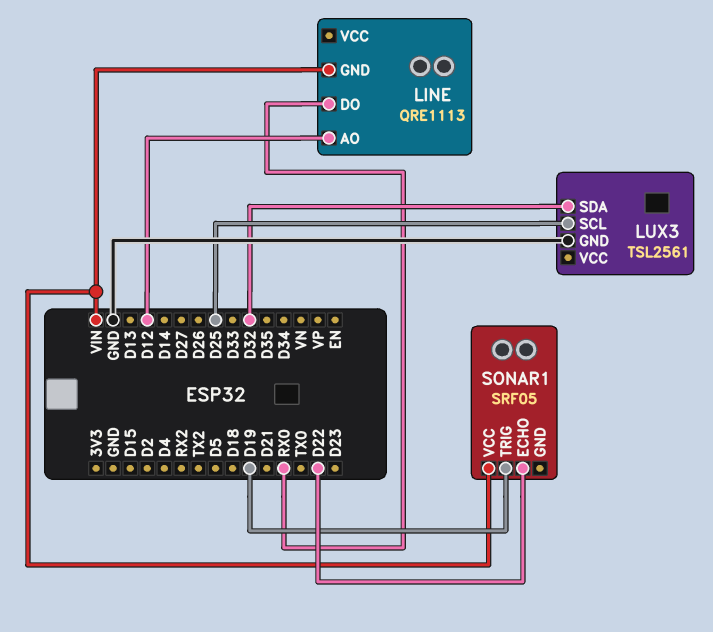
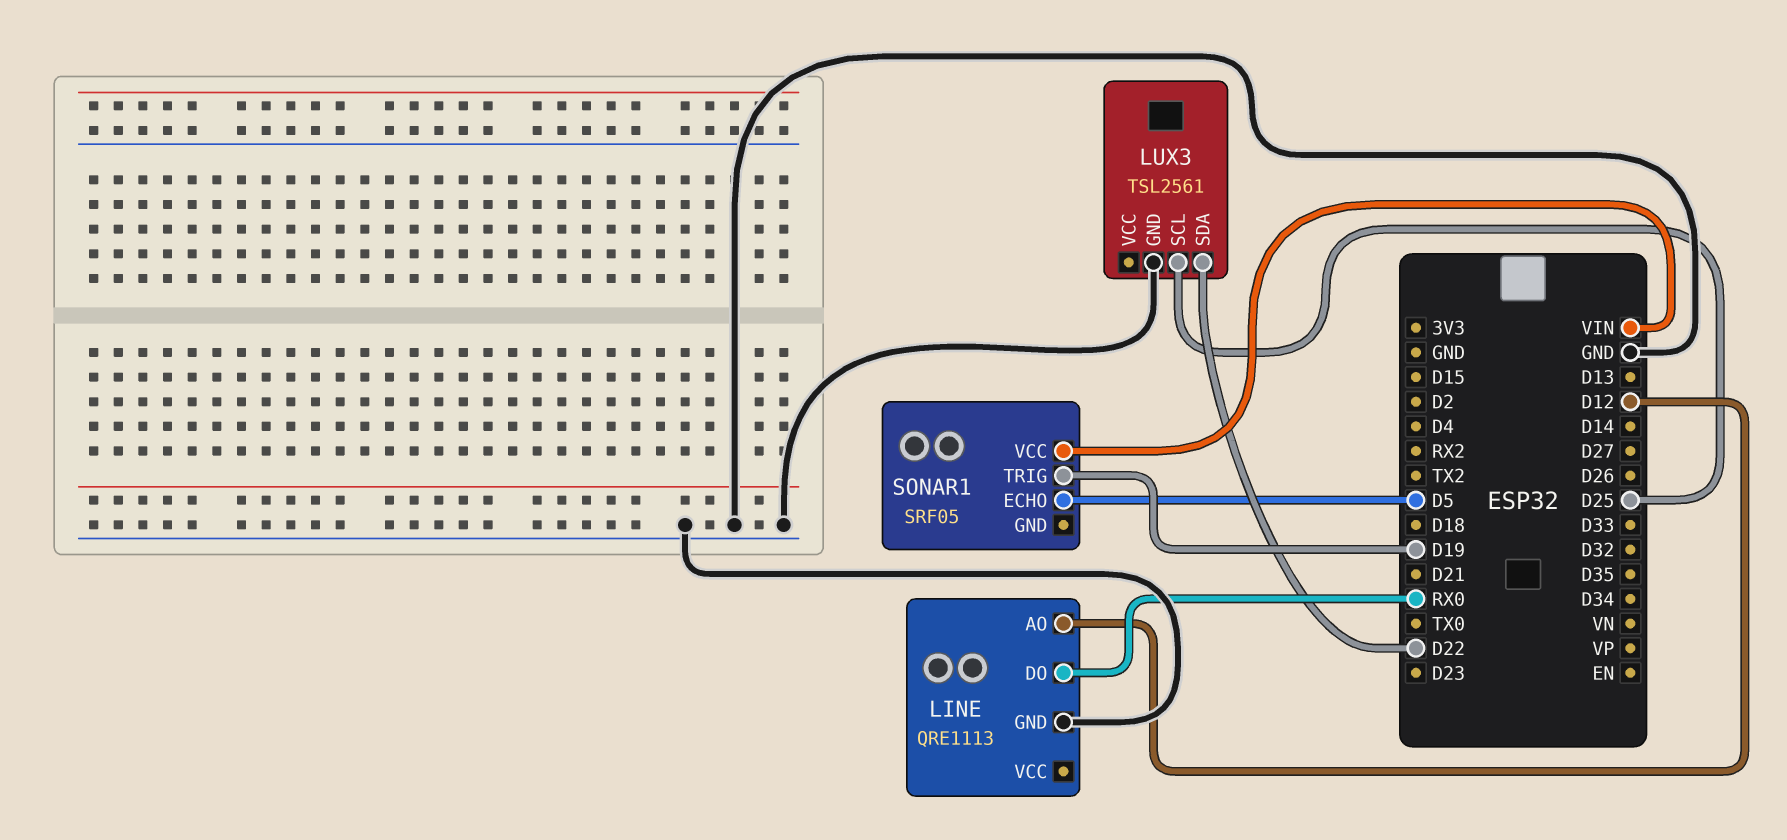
LINE pin GND: VIN -> GND
LUX3 pin SDA: D32 -> D22
SONAR1 pin ECHO: D22 -> D5

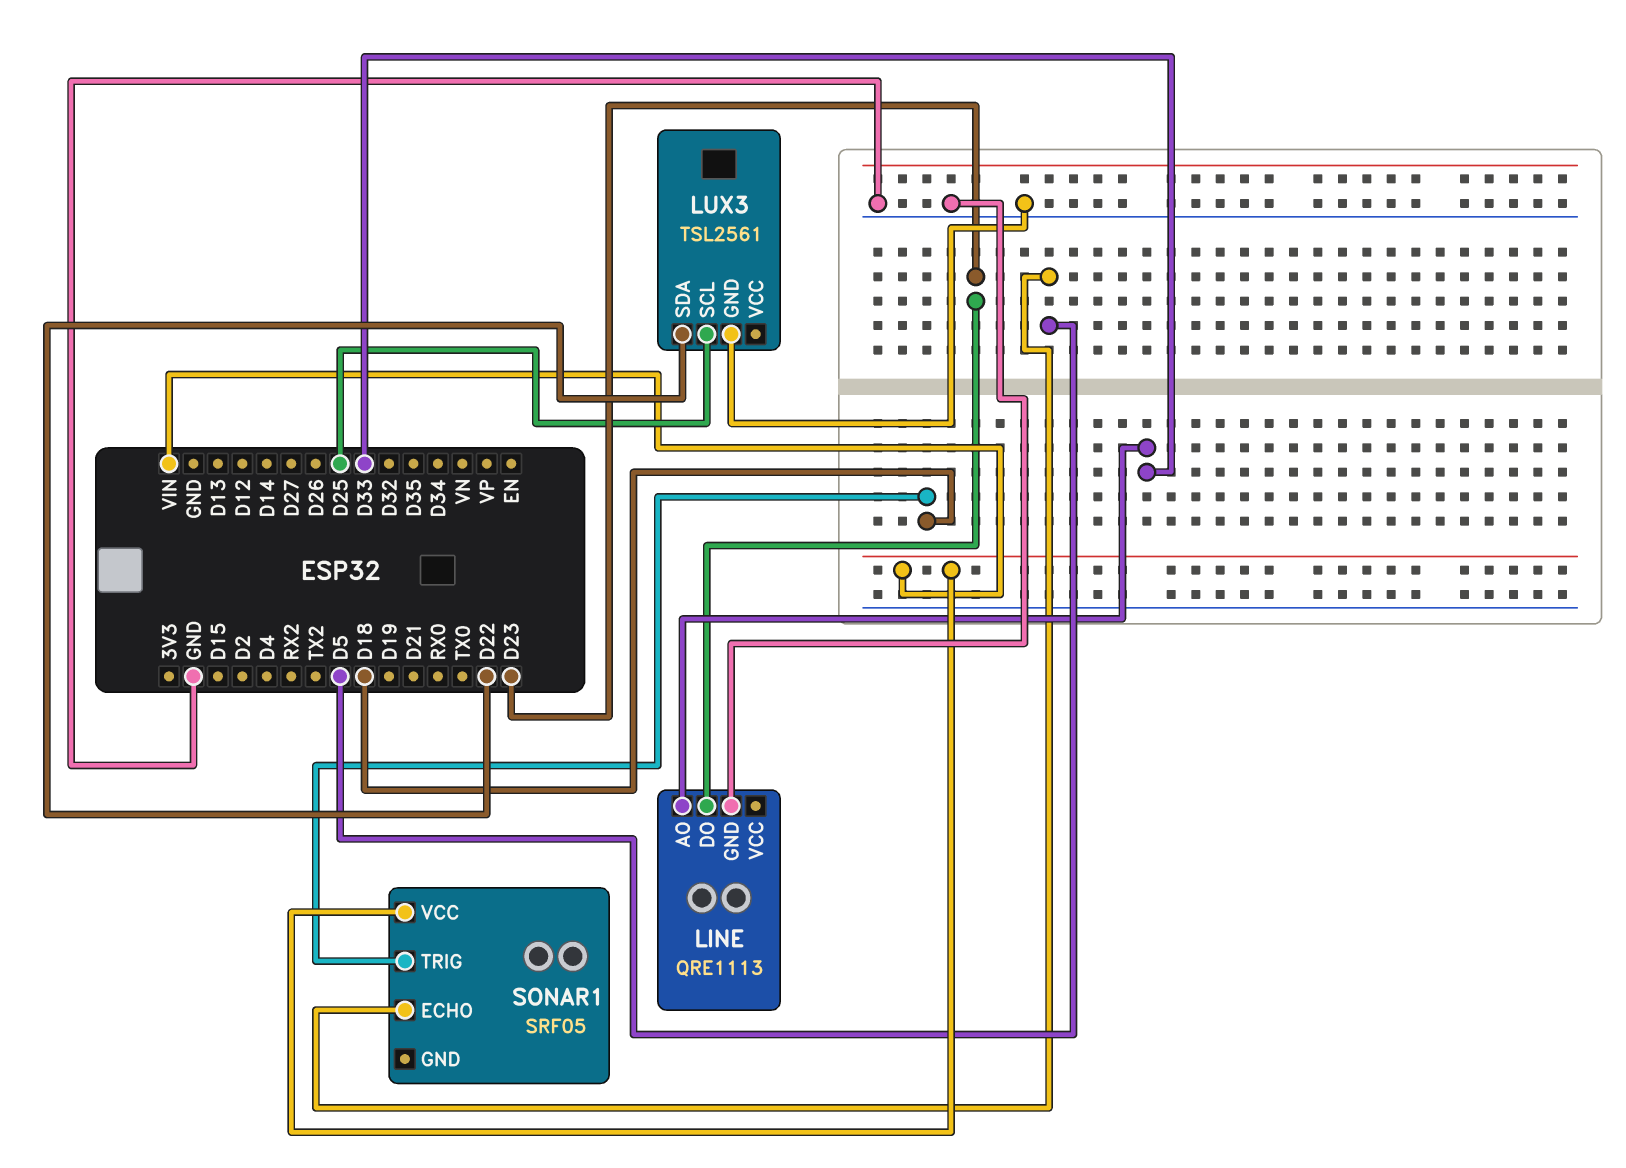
LINE pin AO: D12 -> D33
LINE pin DO: RX0 -> D23
SONAR1 pin TRIG: D19 -> D18

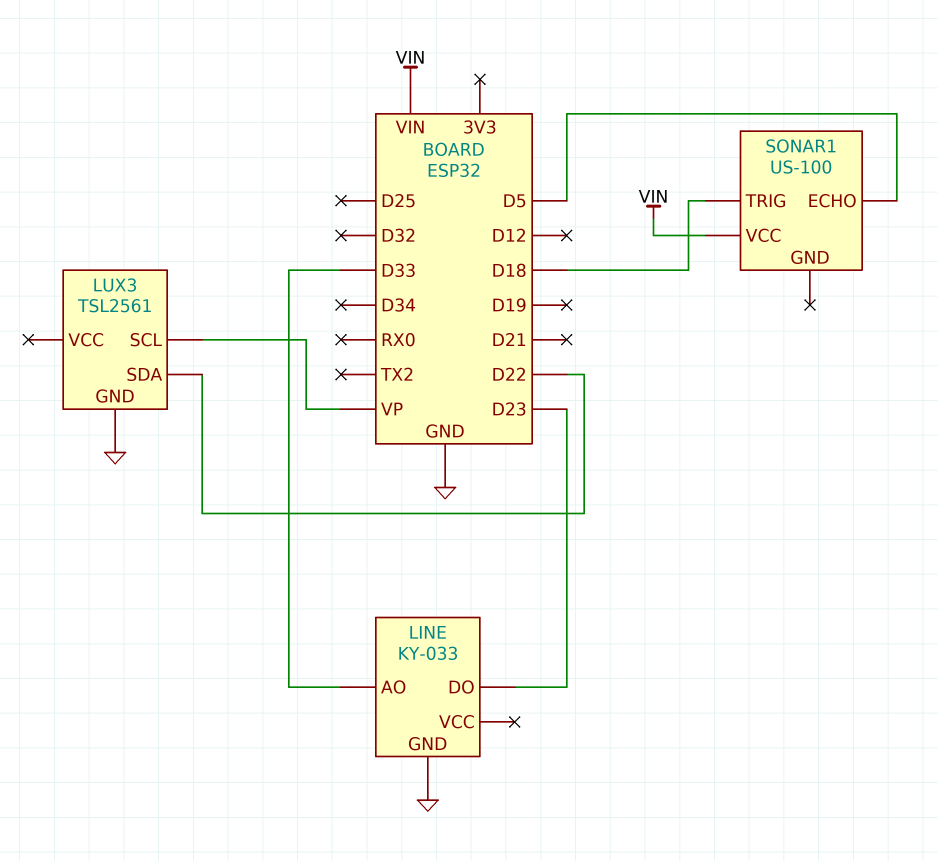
LINE: QRE1113 -> KY-033
LUX3 pin SCL: D25 -> VP
SONAR1: SRF05 -> US-100

